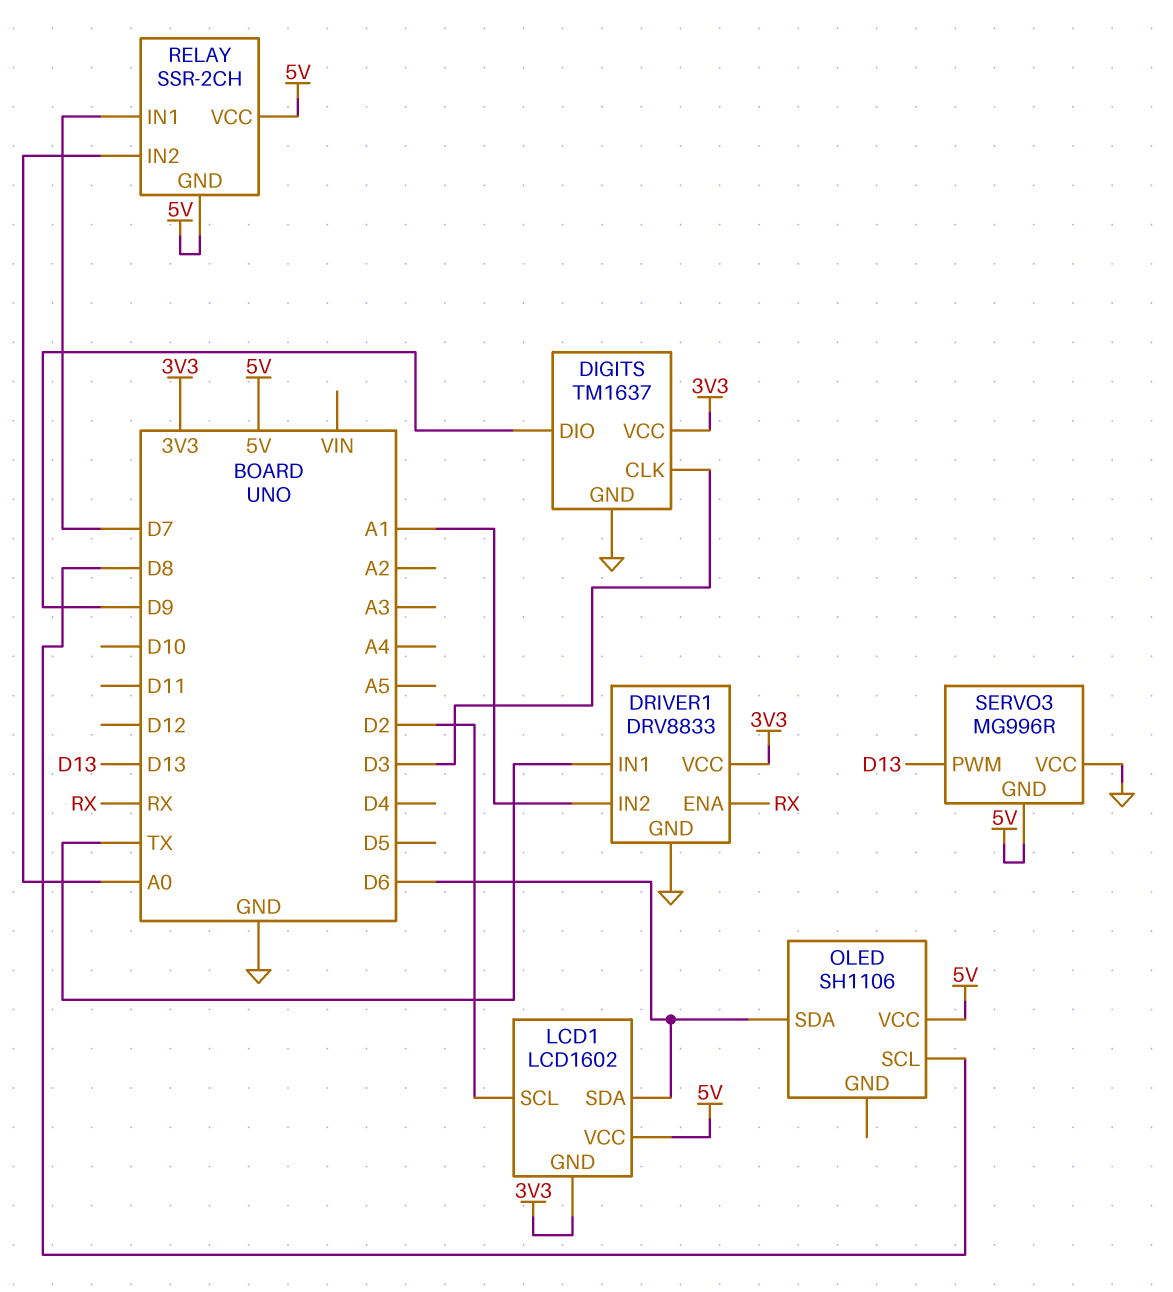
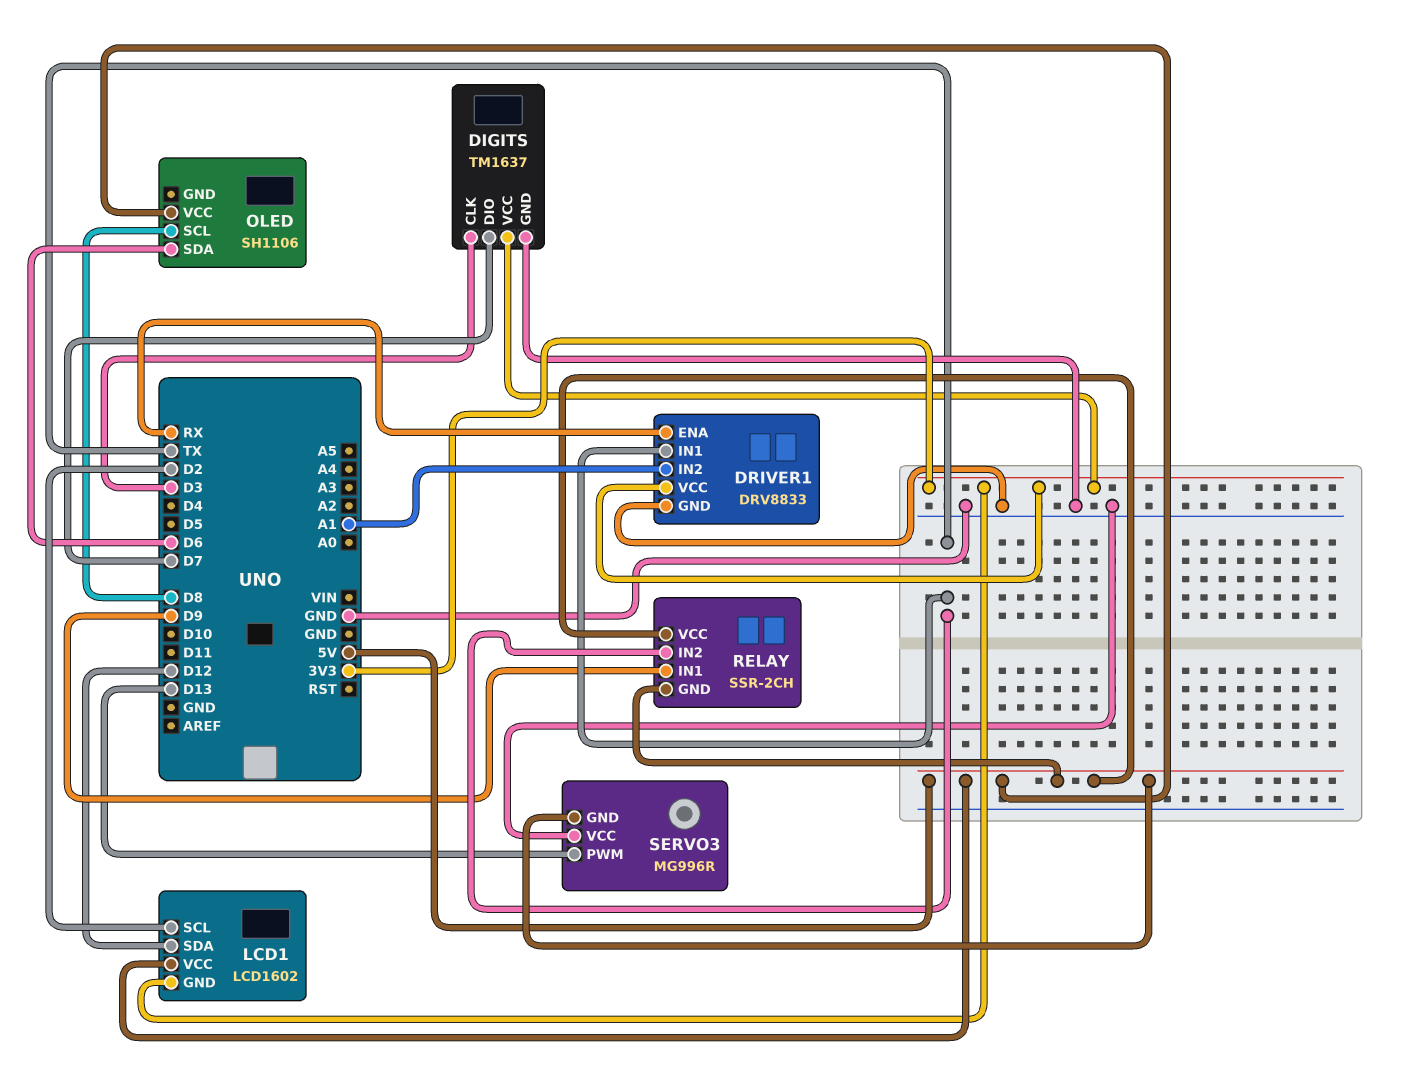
DIGITS pin DIO: D9 -> D7
LCD1 pin SDA: D6 -> D12
RELAY pin IN1: D7 -> D9
RELAY pin IN2: A0 -> TX

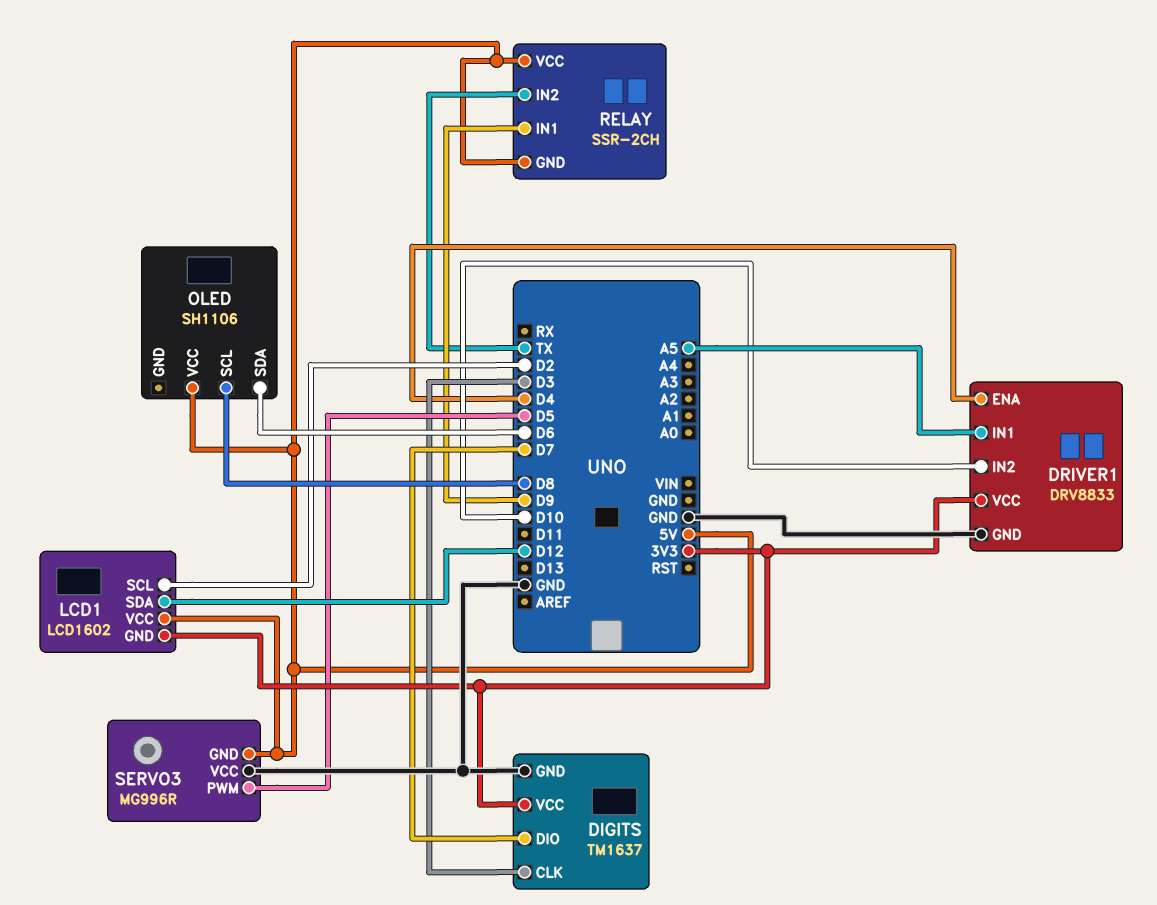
DRIVER1 pin ENA: RX -> D4
DRIVER1 pin IN1: TX -> A5
DRIVER1 pin IN2: A1 -> D10
SERVO3 pin PWM: D13 -> D5

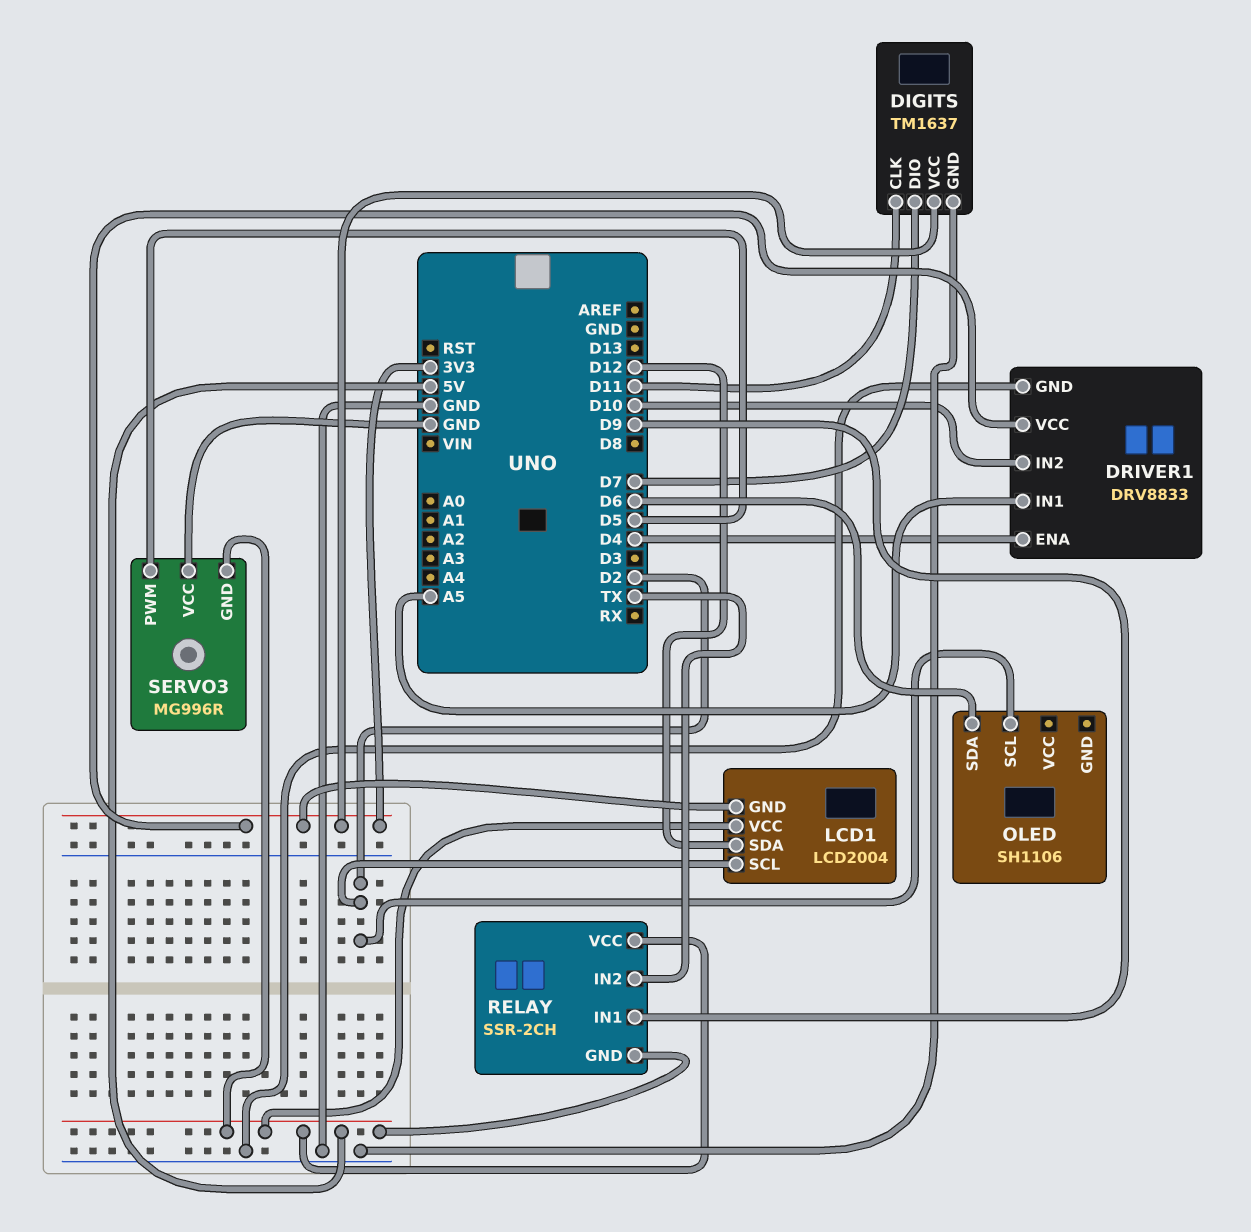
DIGITS pin CLK: D3 -> D11
LCD1: LCD1602 -> LCD2004
OLED pin SCL: D8 -> D2
OLED pin VCC: 5V -> none

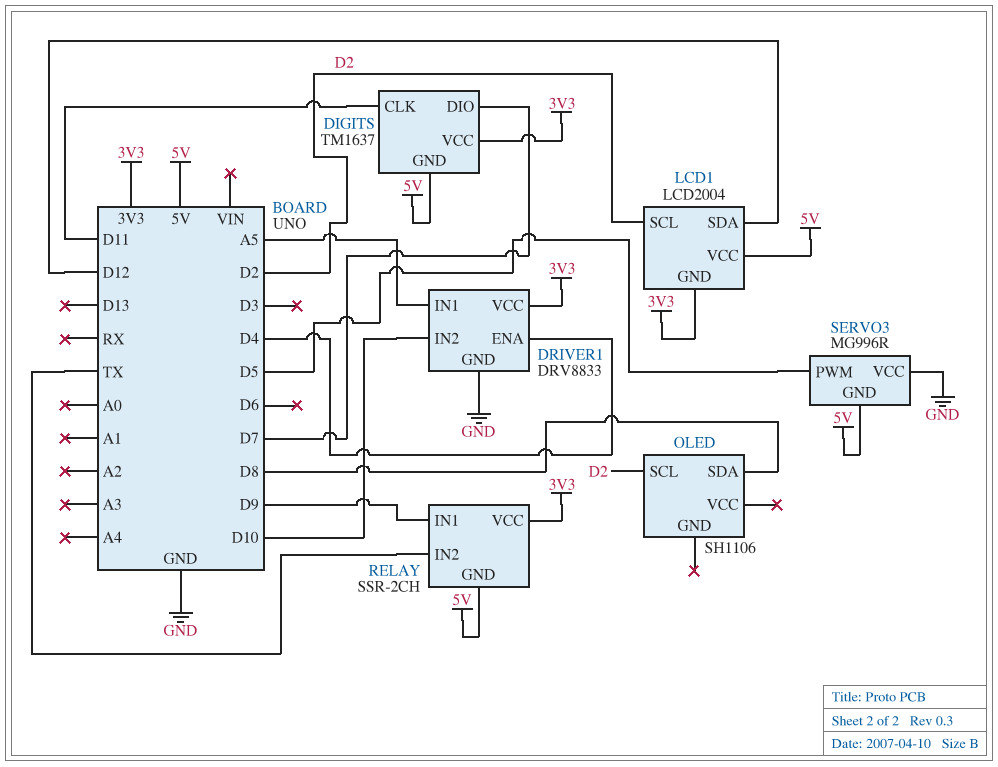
DIGITS pin GND: GND -> 5V
OLED pin SDA: D6 -> D8
RELAY pin VCC: 5V -> 3V3

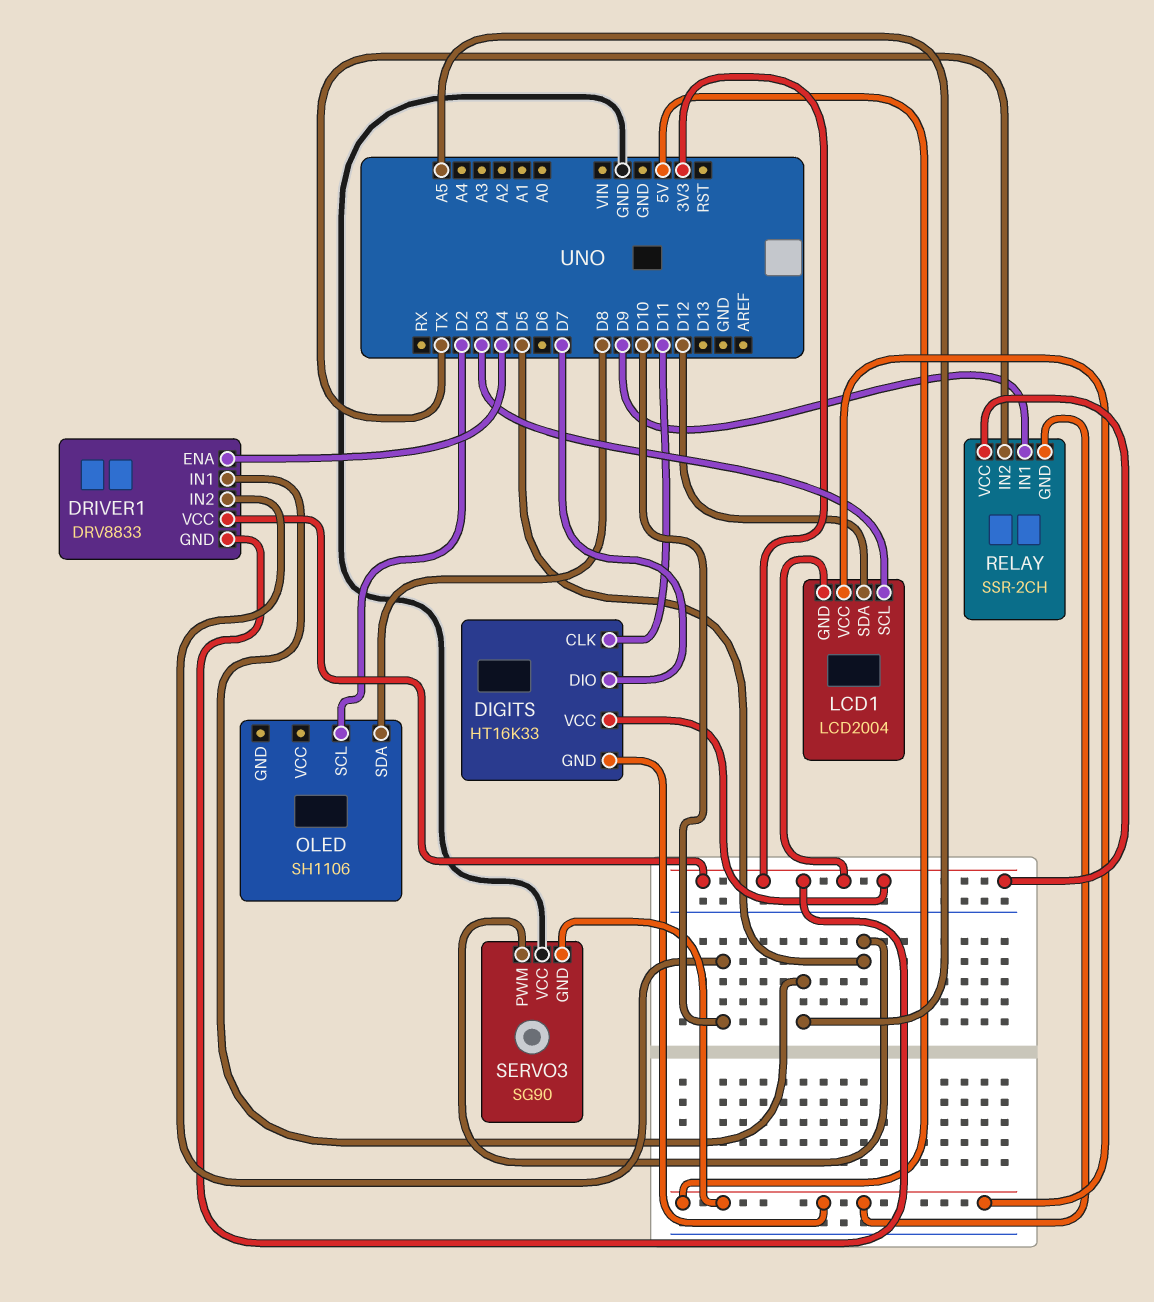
DIGITS: TM1637 -> HT16K33
DRIVER1 pin GND: GND -> 3V3
LCD1 pin SCL: D2 -> D3
SERVO3: MG996R -> SG90

